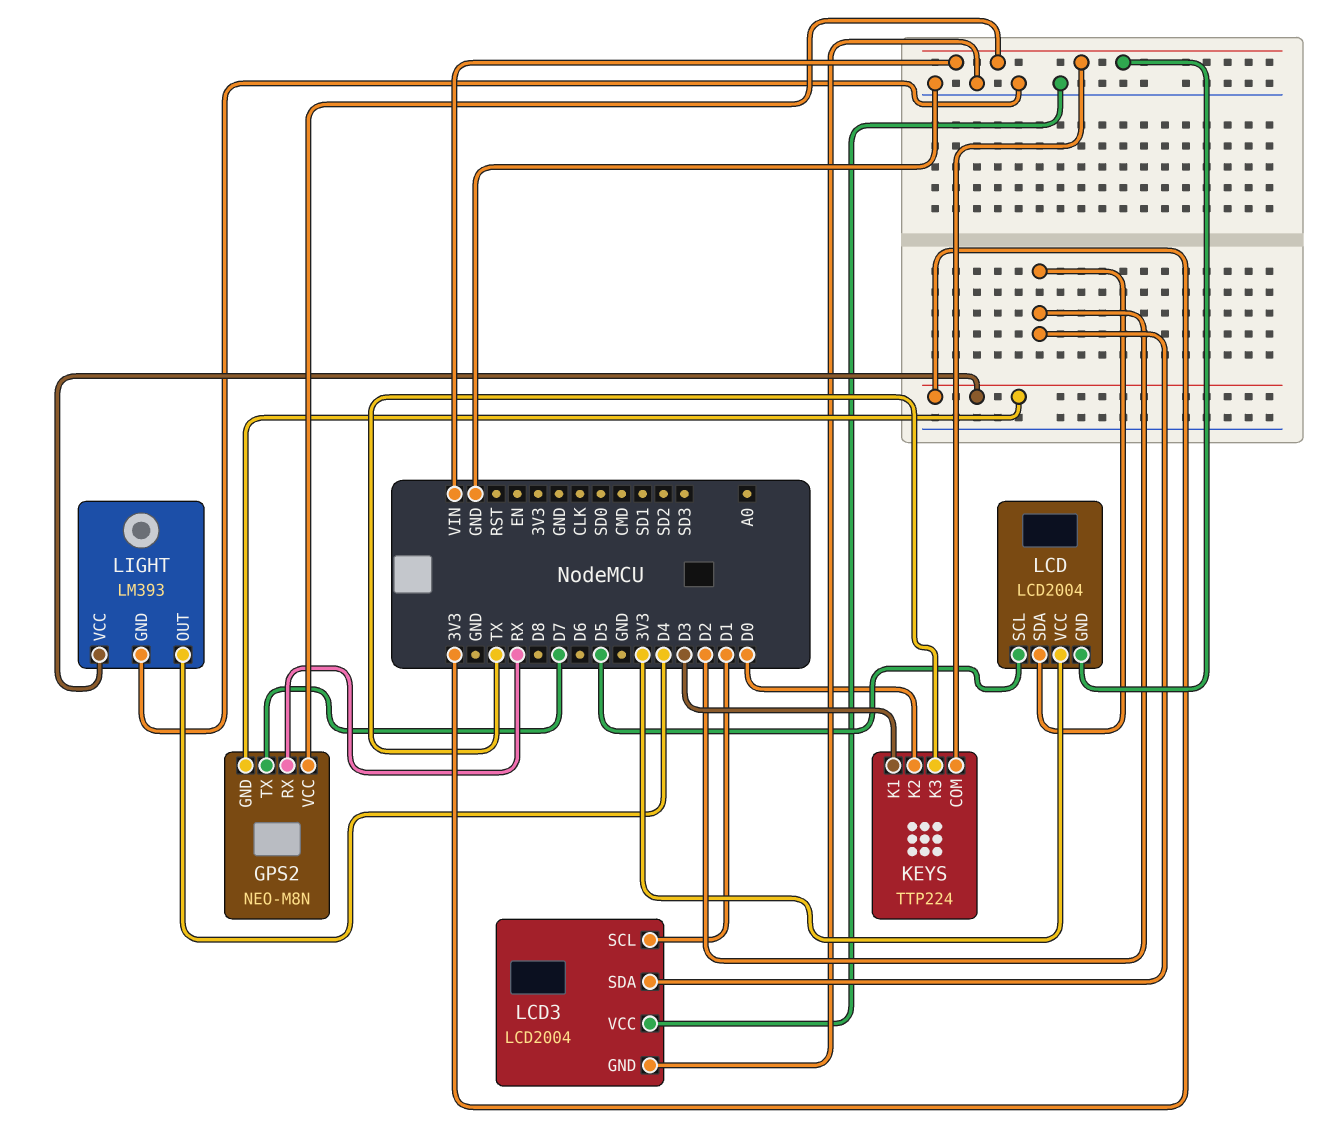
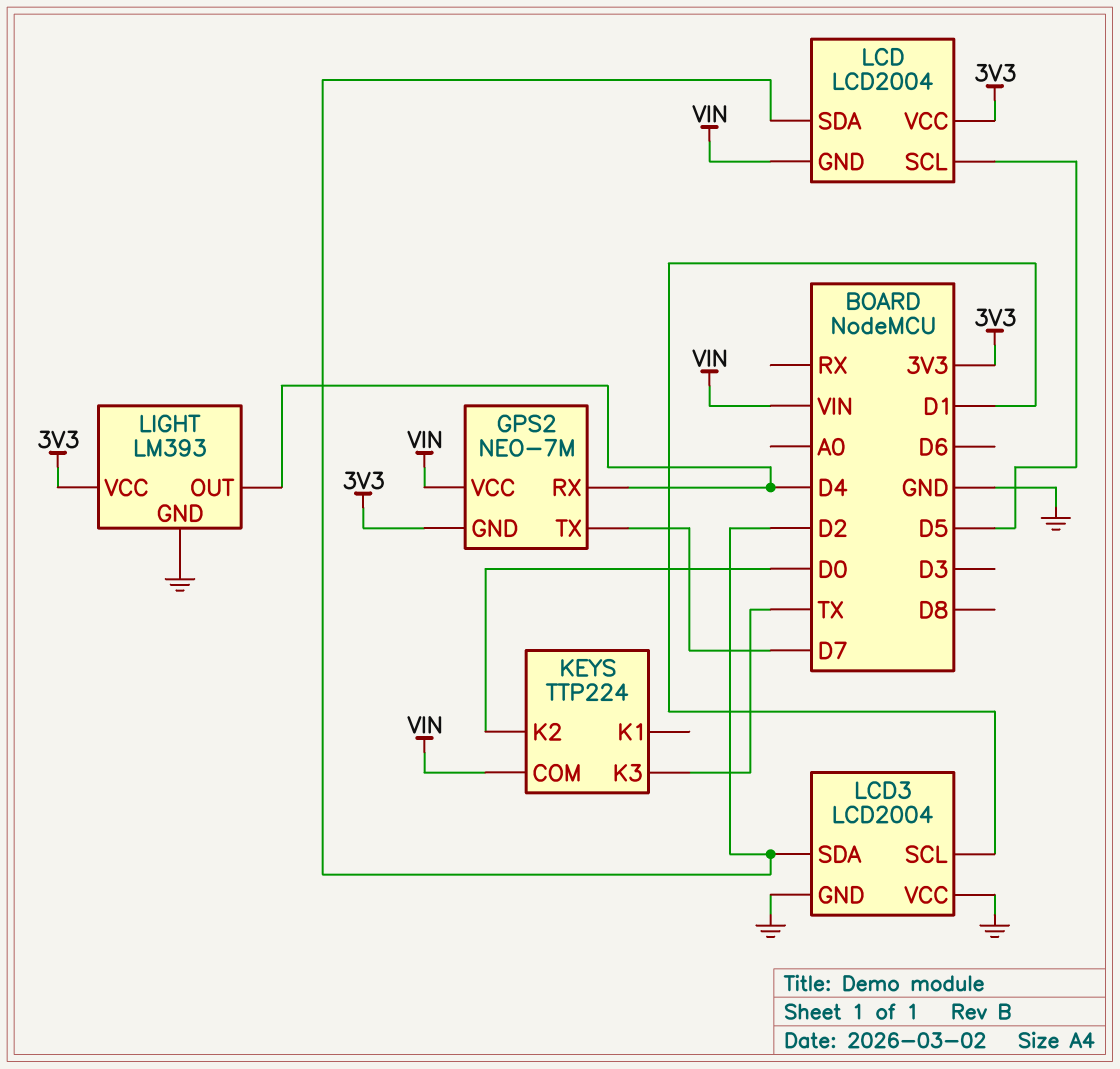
GPS2: NEO-M8N -> NEO-7M
GPS2 pin RX: RX -> D4
KEYS pin K1: D3 -> none

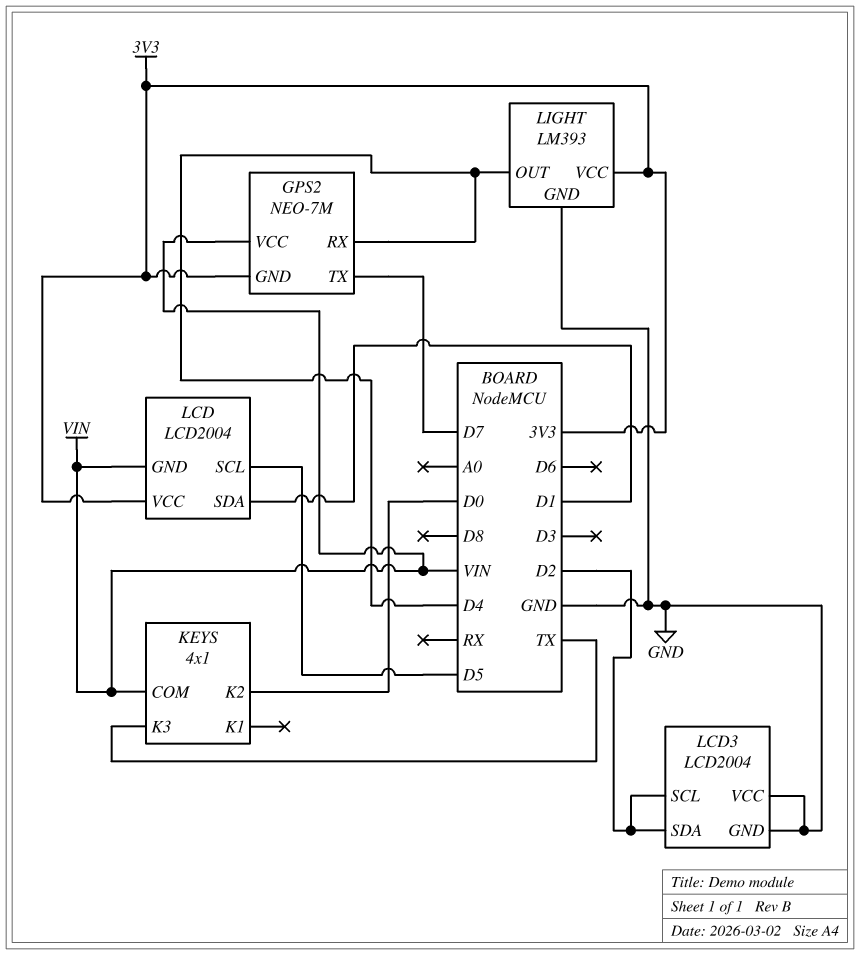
KEYS: TTP224 -> 4x1
LCD pin SDA: D2 -> D1
LCD3 pin SCL: D1 -> D2

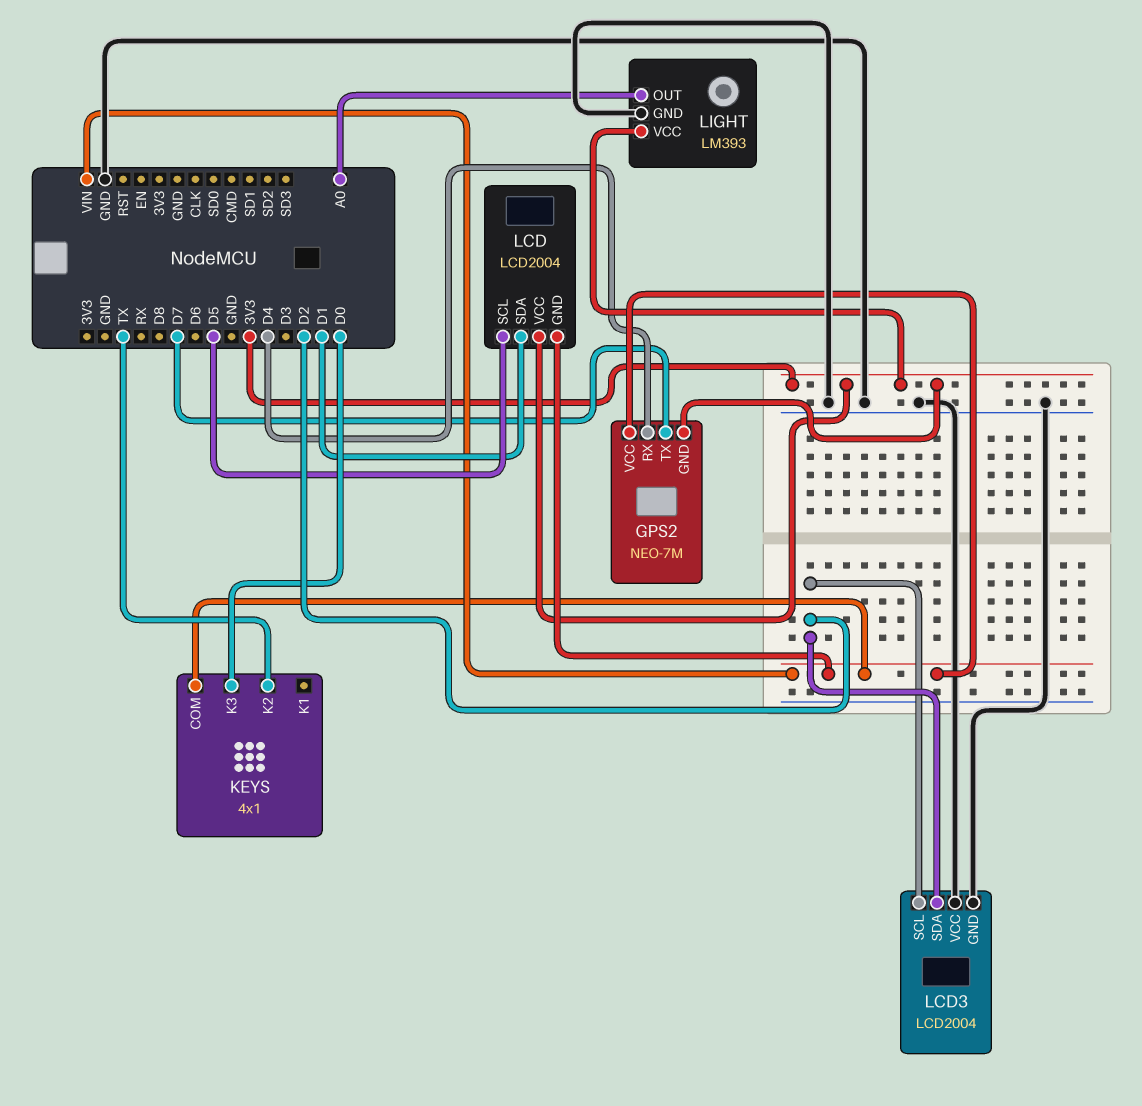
KEYS pin K2: D0 -> TX
KEYS pin K3: TX -> D0
LIGHT pin OUT: D4 -> A0

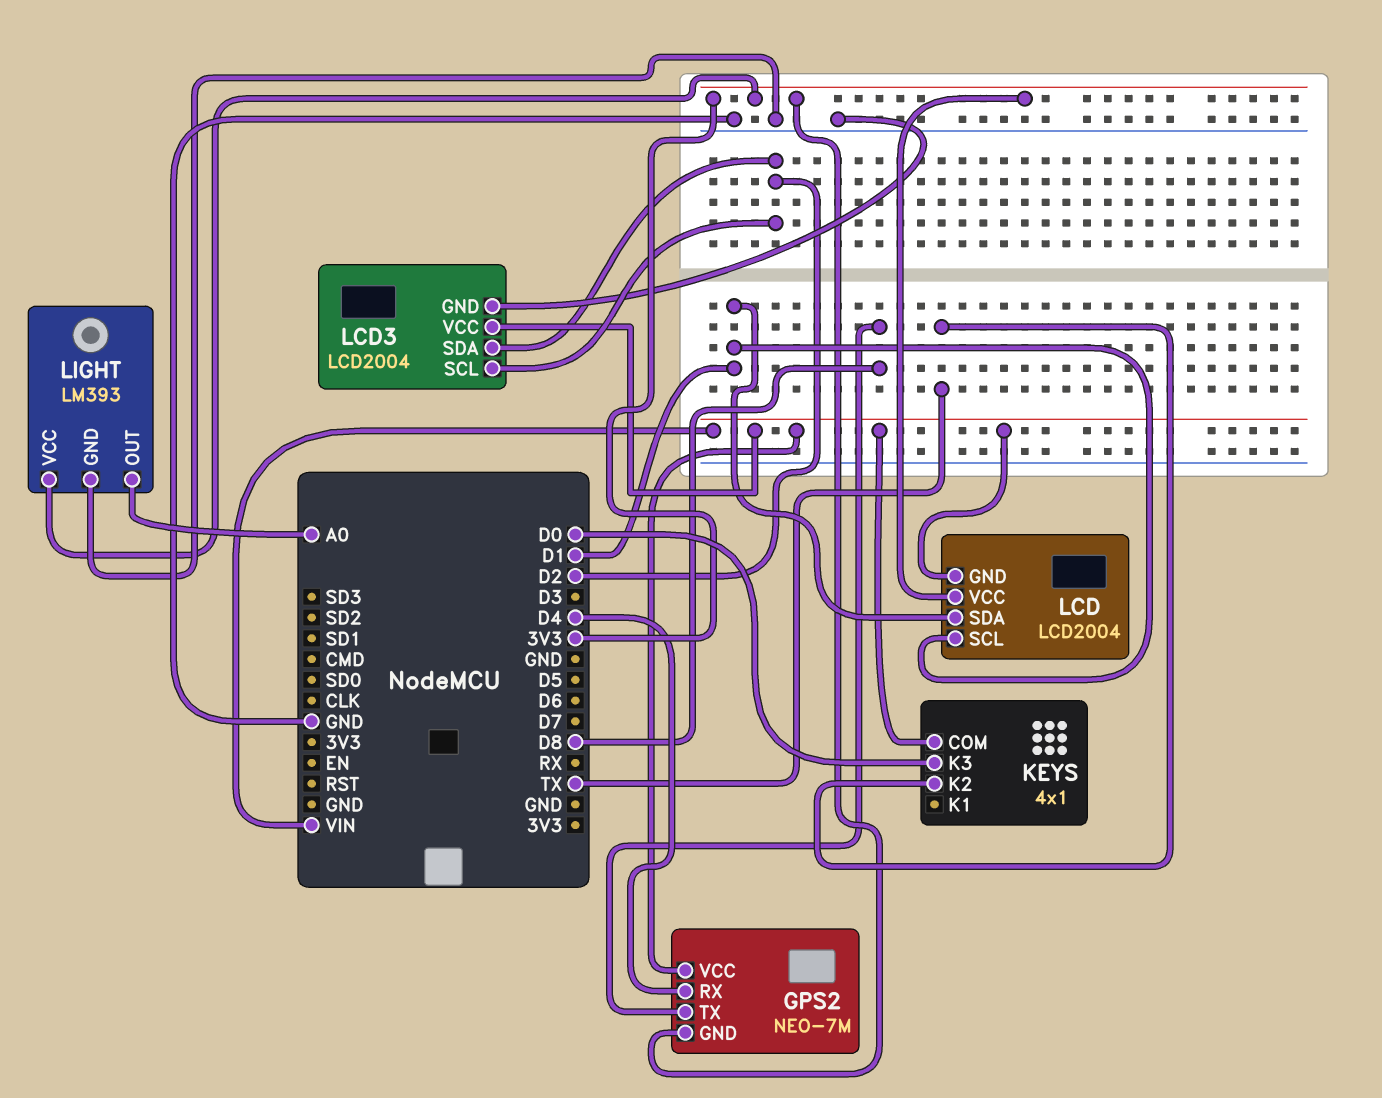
GPS2 pin TX: D7 -> D8
LCD pin SCL: D5 -> D1
LCD3 pin VCC: GND -> VIN

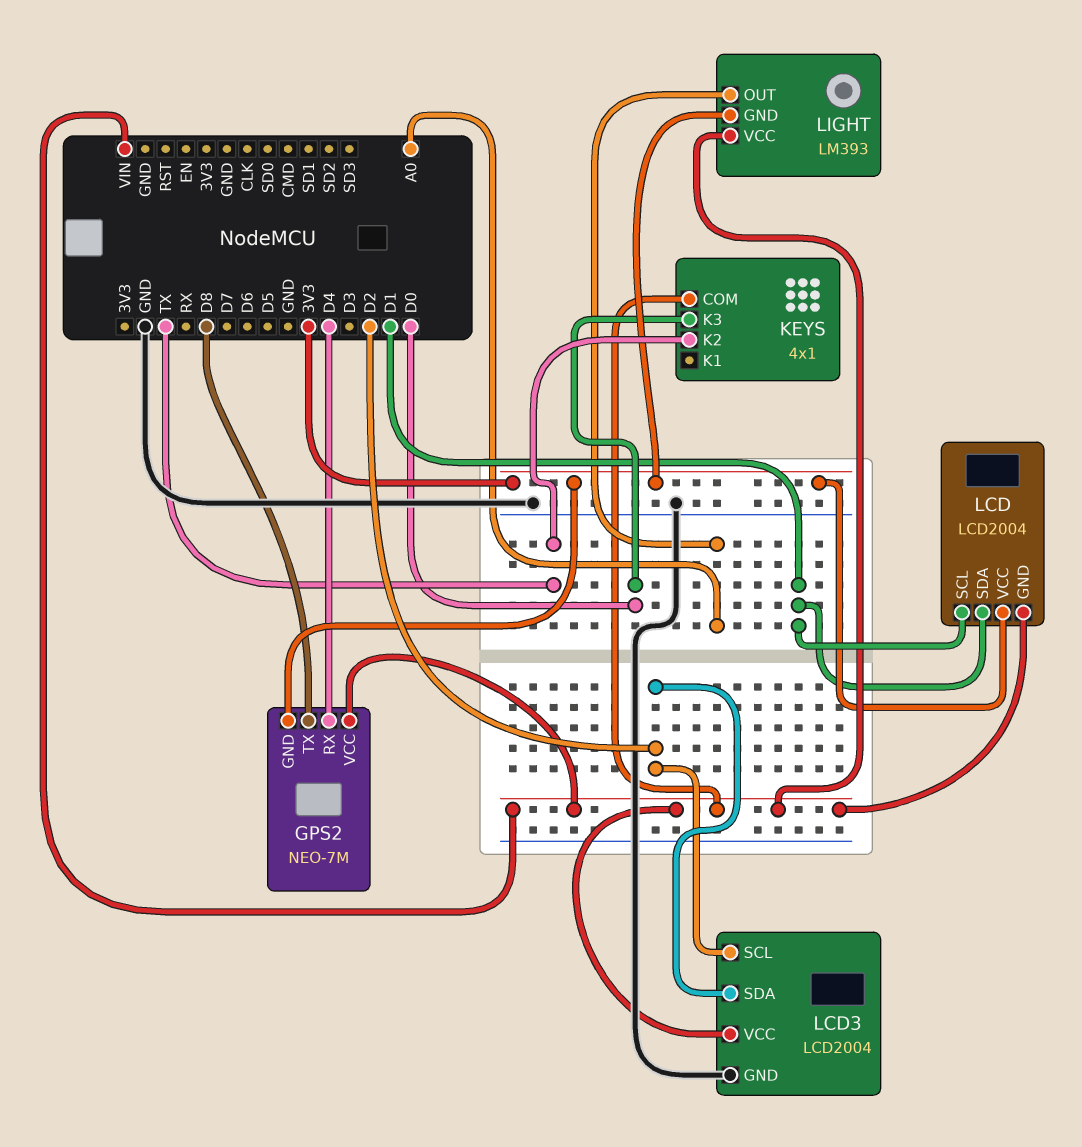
LIGHT pin GND: GND -> 3V3
LIGHT pin VCC: 3V3 -> VIN

